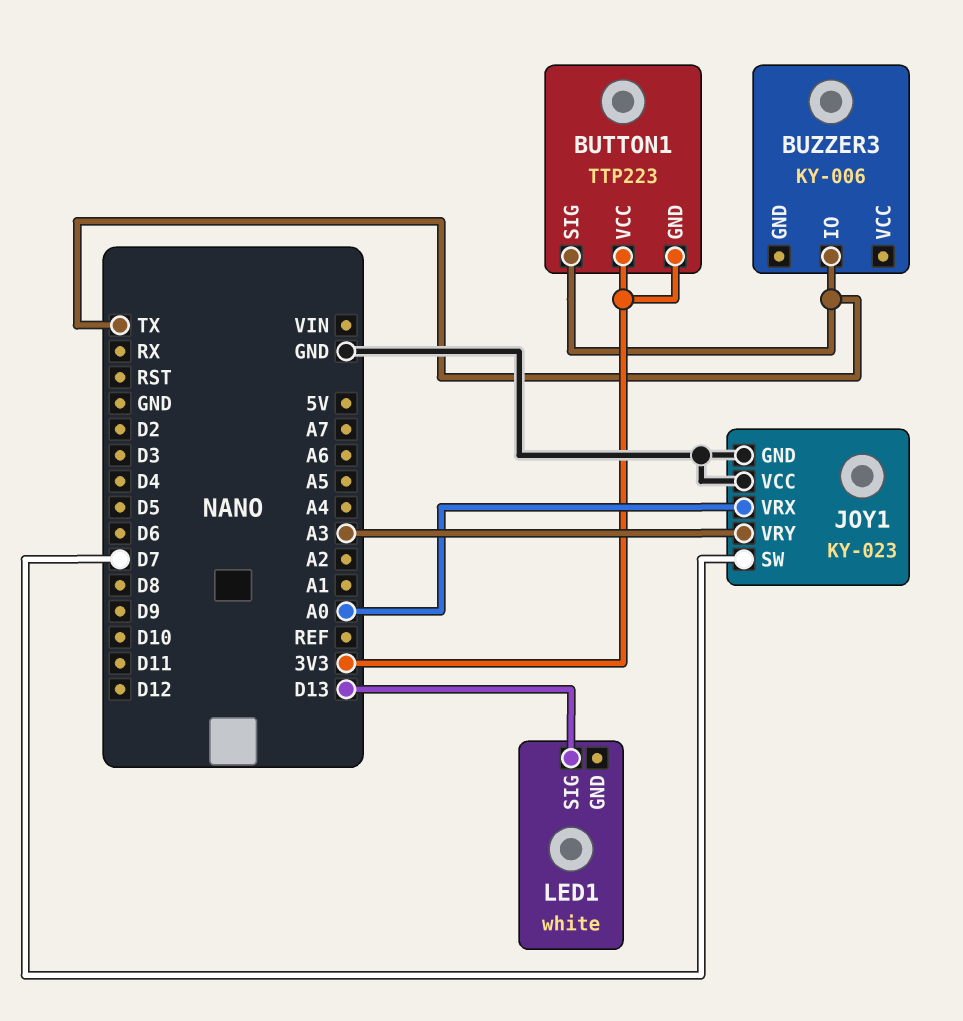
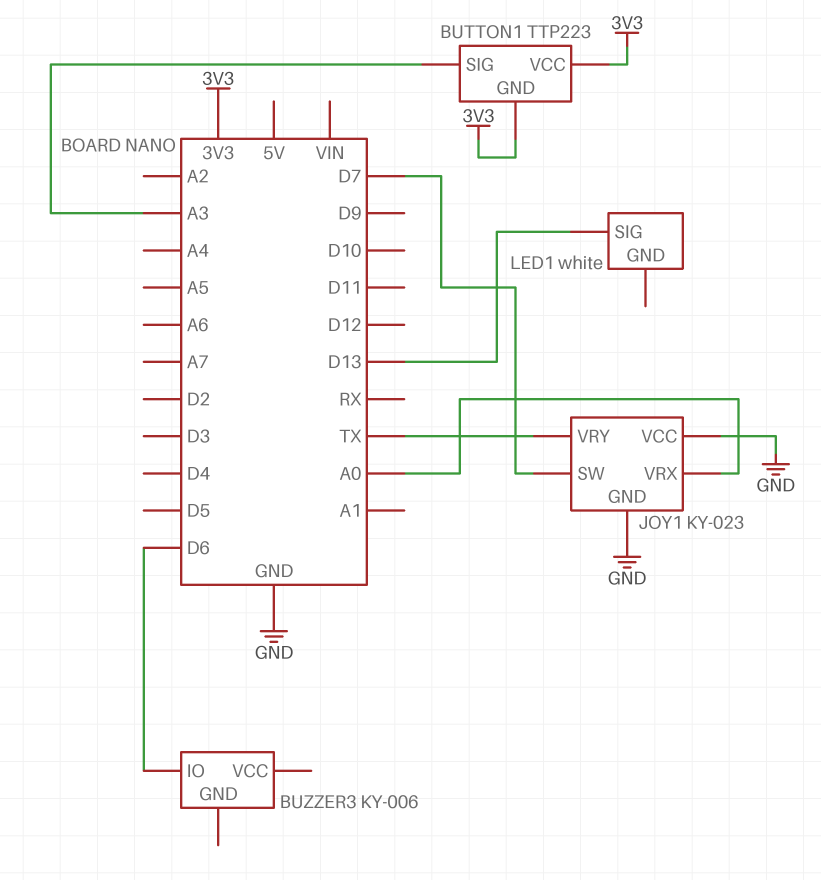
BUTTON1 pin SIG: TX -> A3
BUZZER3 pin IO: TX -> D6
JOY1 pin VRY: A3 -> TX

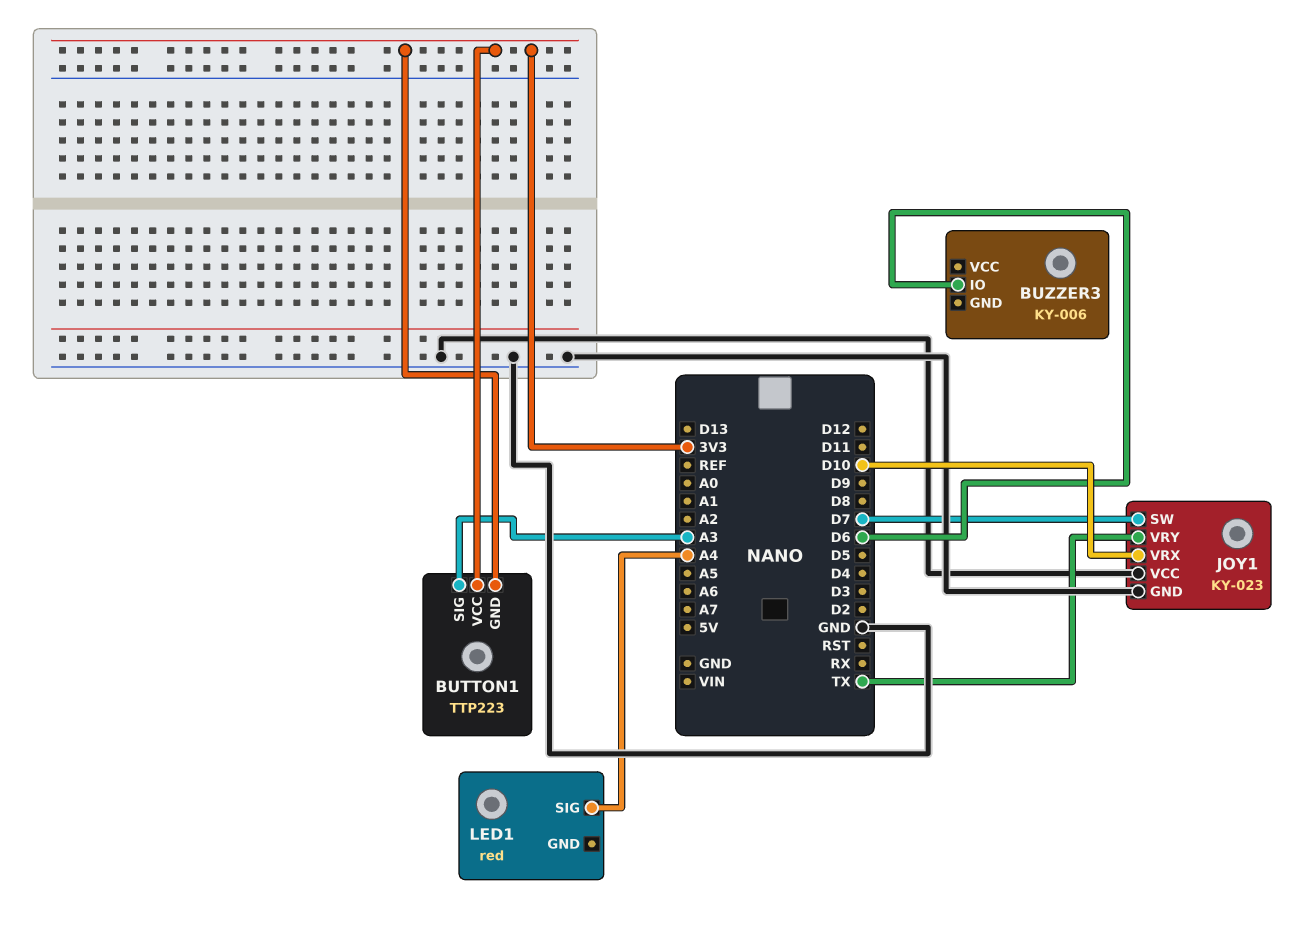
JOY1 pin VRX: A0 -> D10
LED1: white -> red
LED1 pin SIG: D13 -> A4

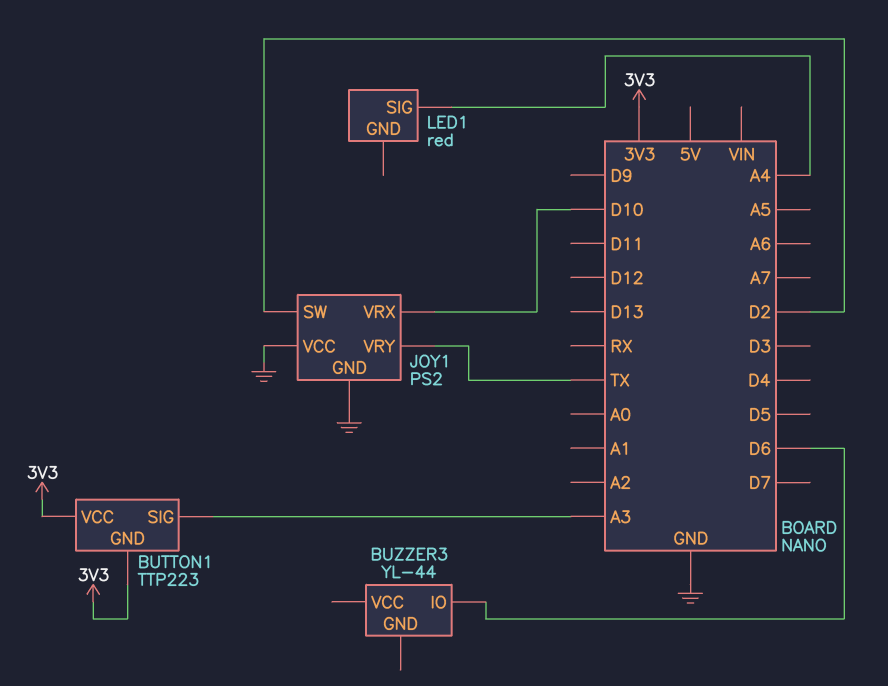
BUZZER3: KY-006 -> YL-44
JOY1: KY-023 -> PS2
JOY1 pin SW: D7 -> D2

